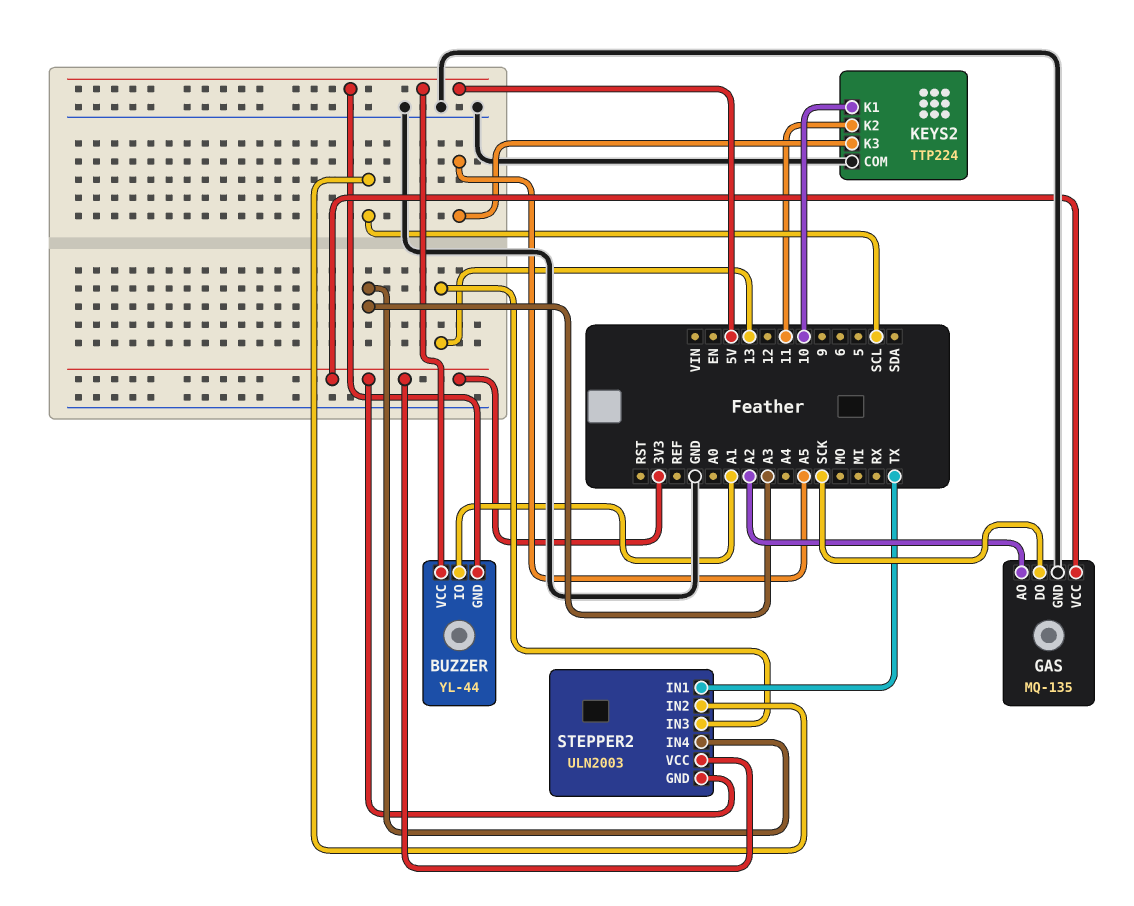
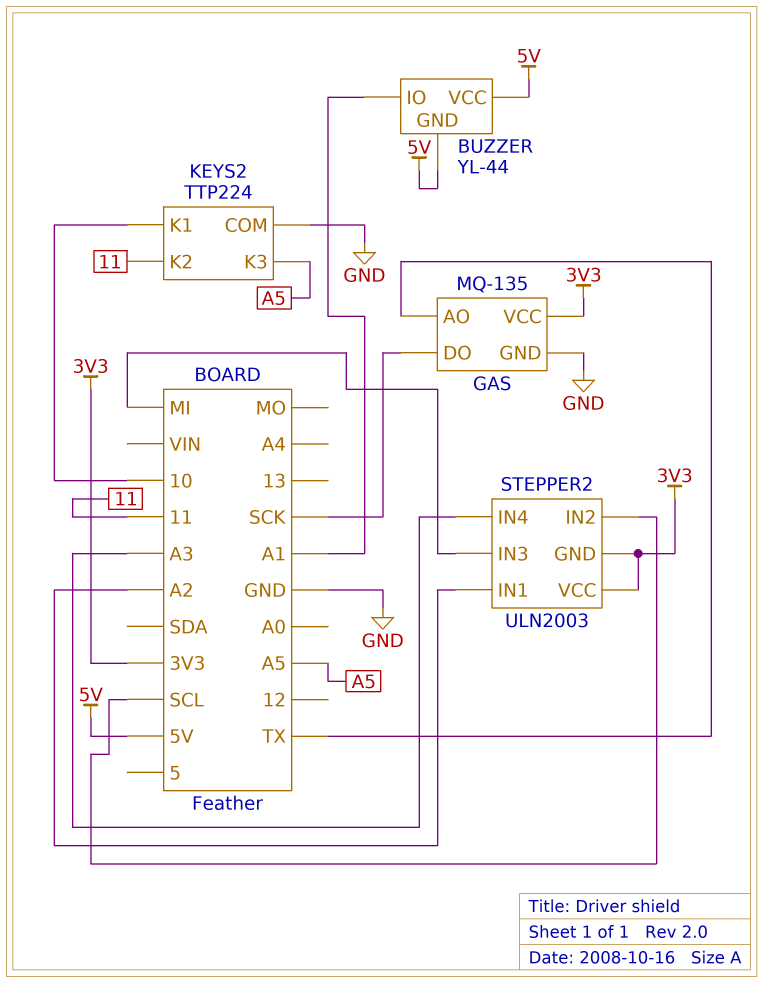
GAS pin AO: A2 -> TX
STEPPER2 pin IN1: TX -> A2
STEPPER2 pin IN3: 13 -> MI

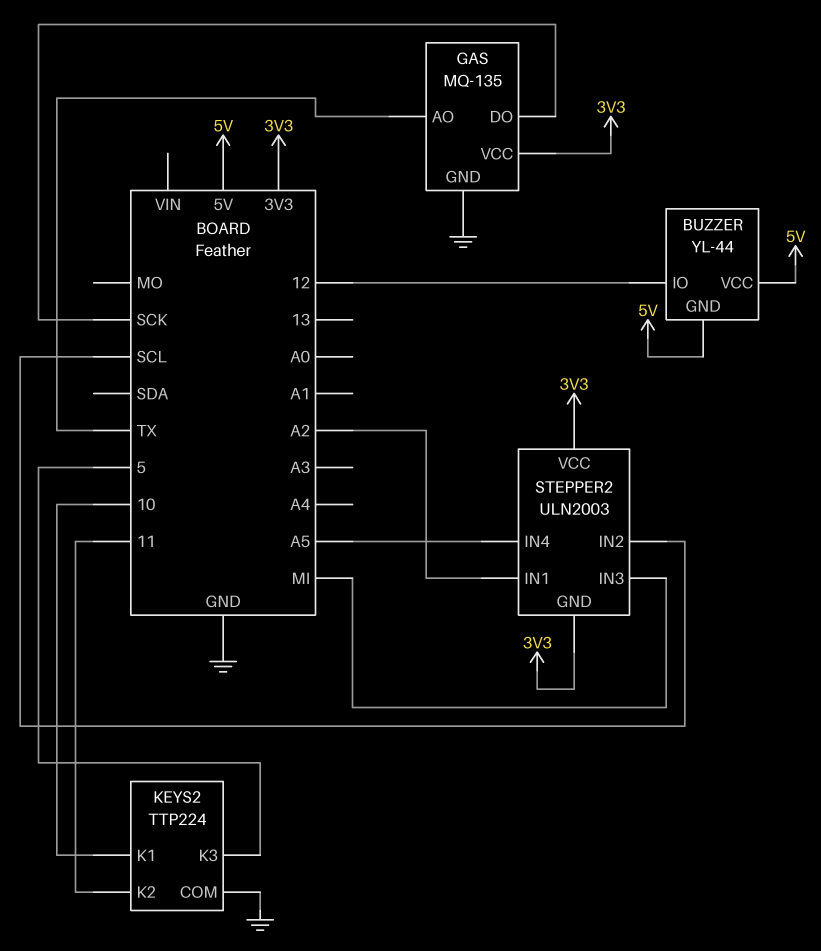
BUZZER pin IO: A1 -> 12
KEYS2 pin K3: A5 -> 5
STEPPER2 pin IN4: A3 -> A5

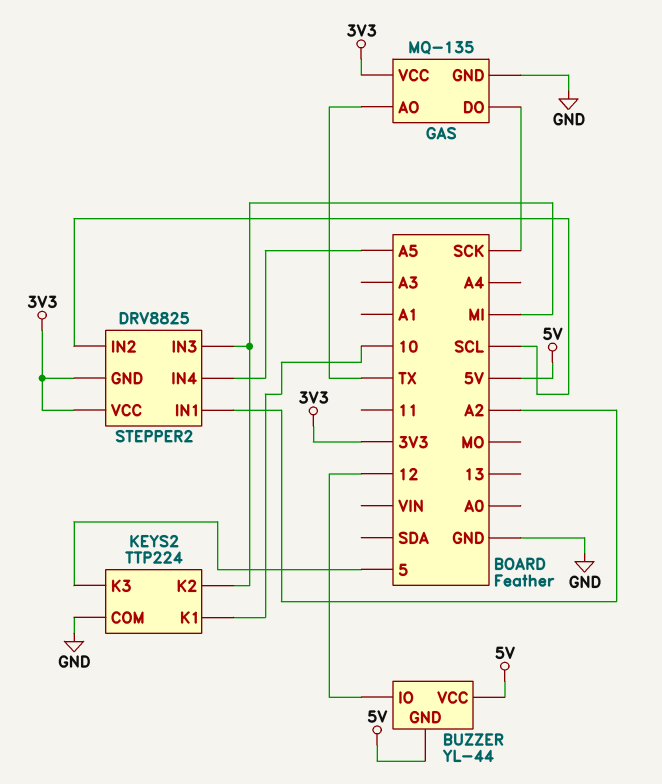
KEYS2 pin K2: 11 -> MI
STEPPER2: ULN2003 -> DRV8825

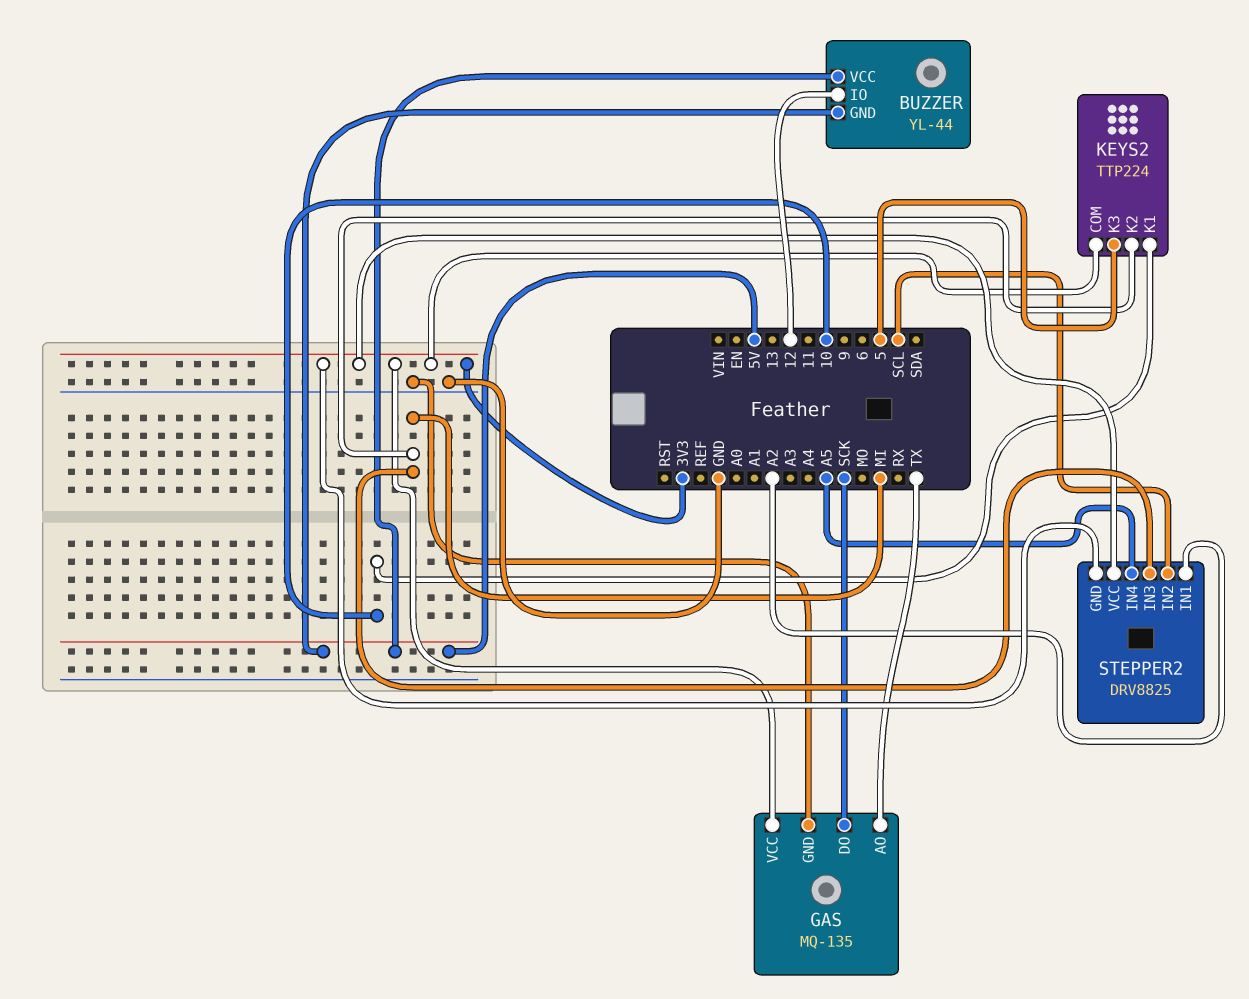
KEYS2 pin COM: GND -> 3V3

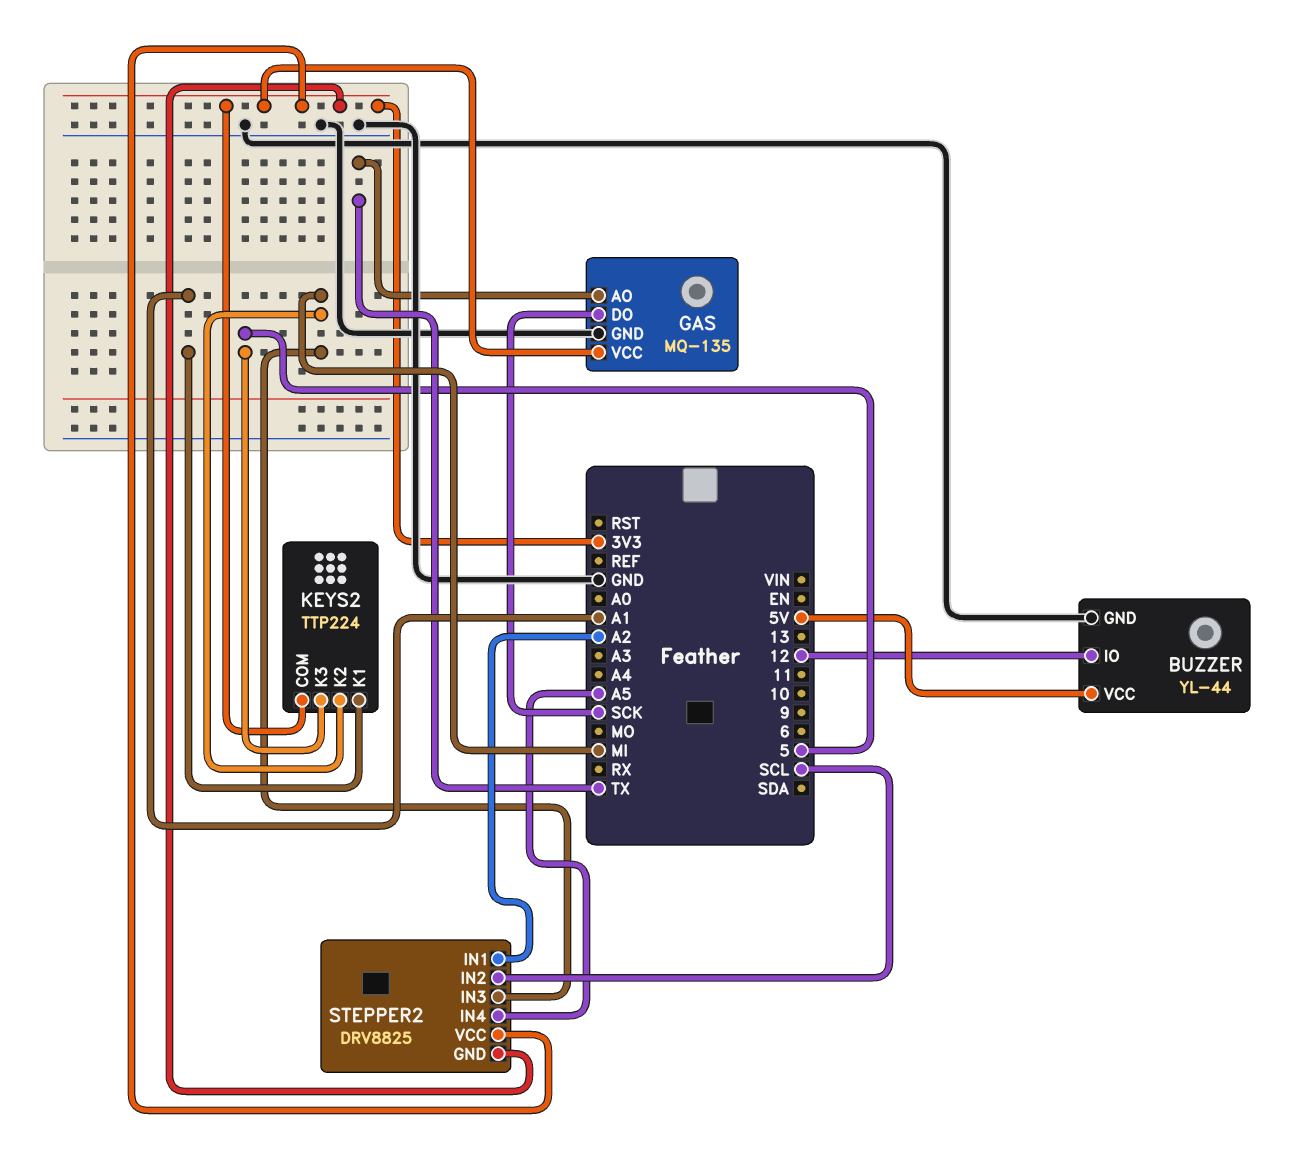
BUZZER pin GND: 5V -> GND
KEYS2 pin K1: 10 -> A1

